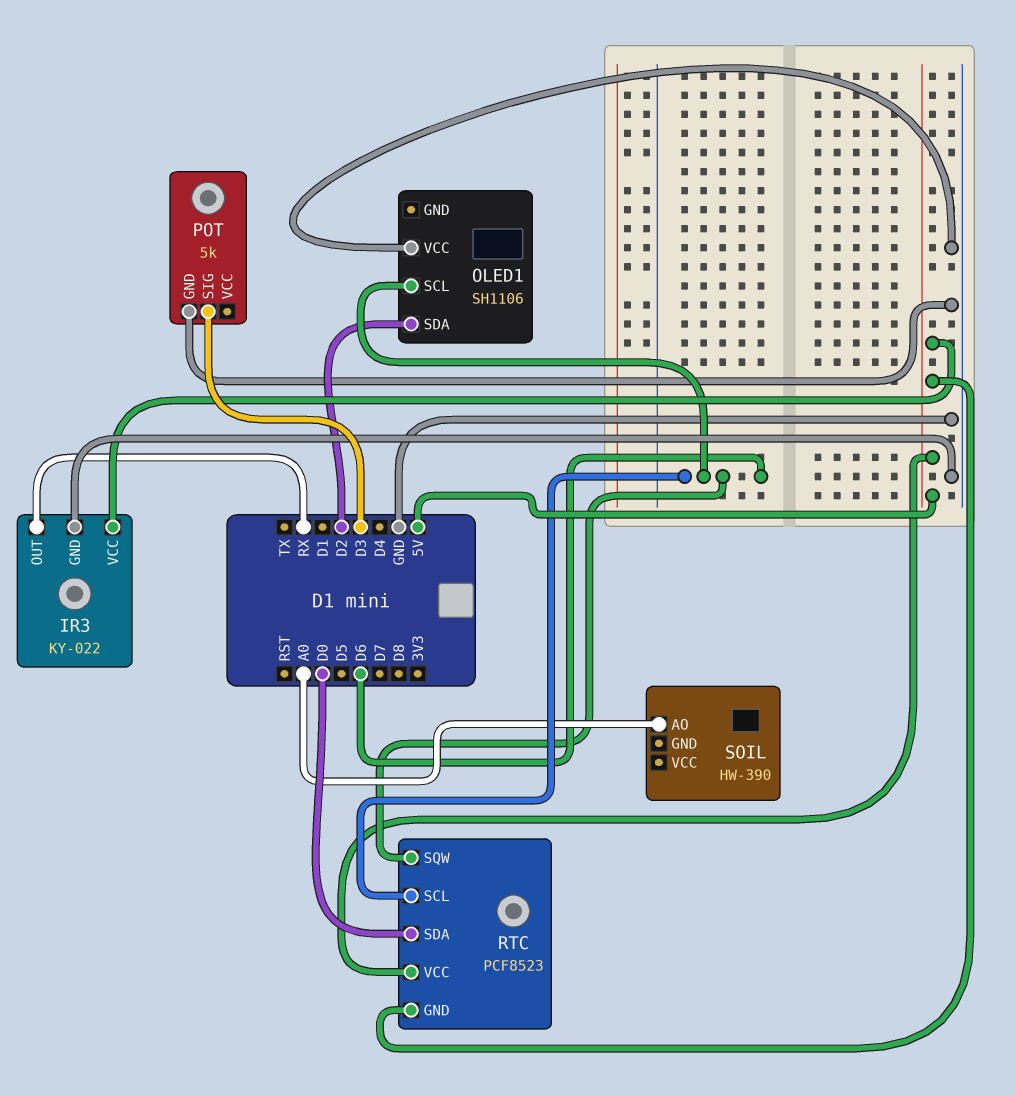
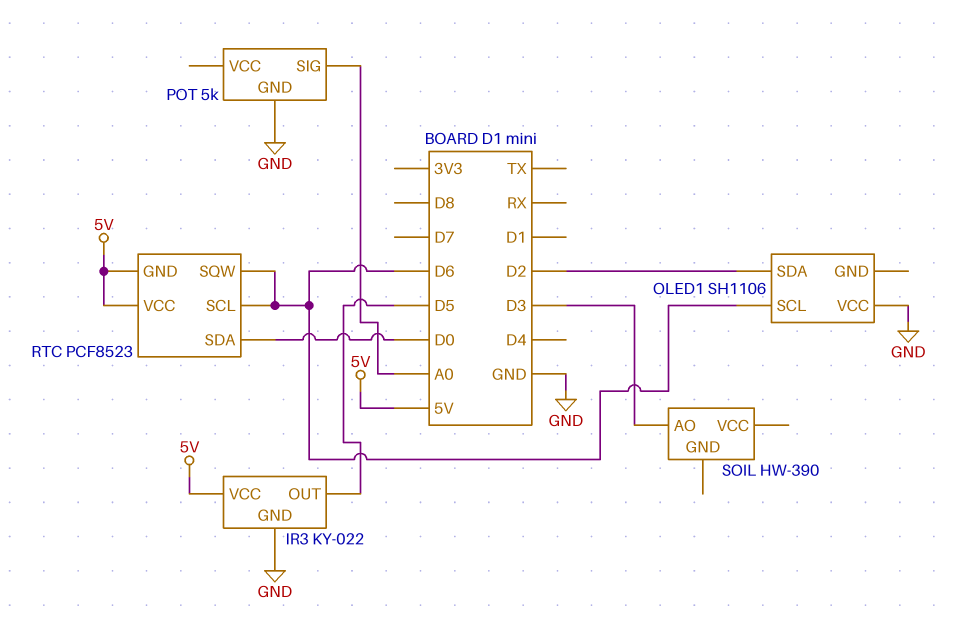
IR3 pin OUT: RX -> D5
POT pin SIG: D3 -> A0
SOIL pin AO: A0 -> D3

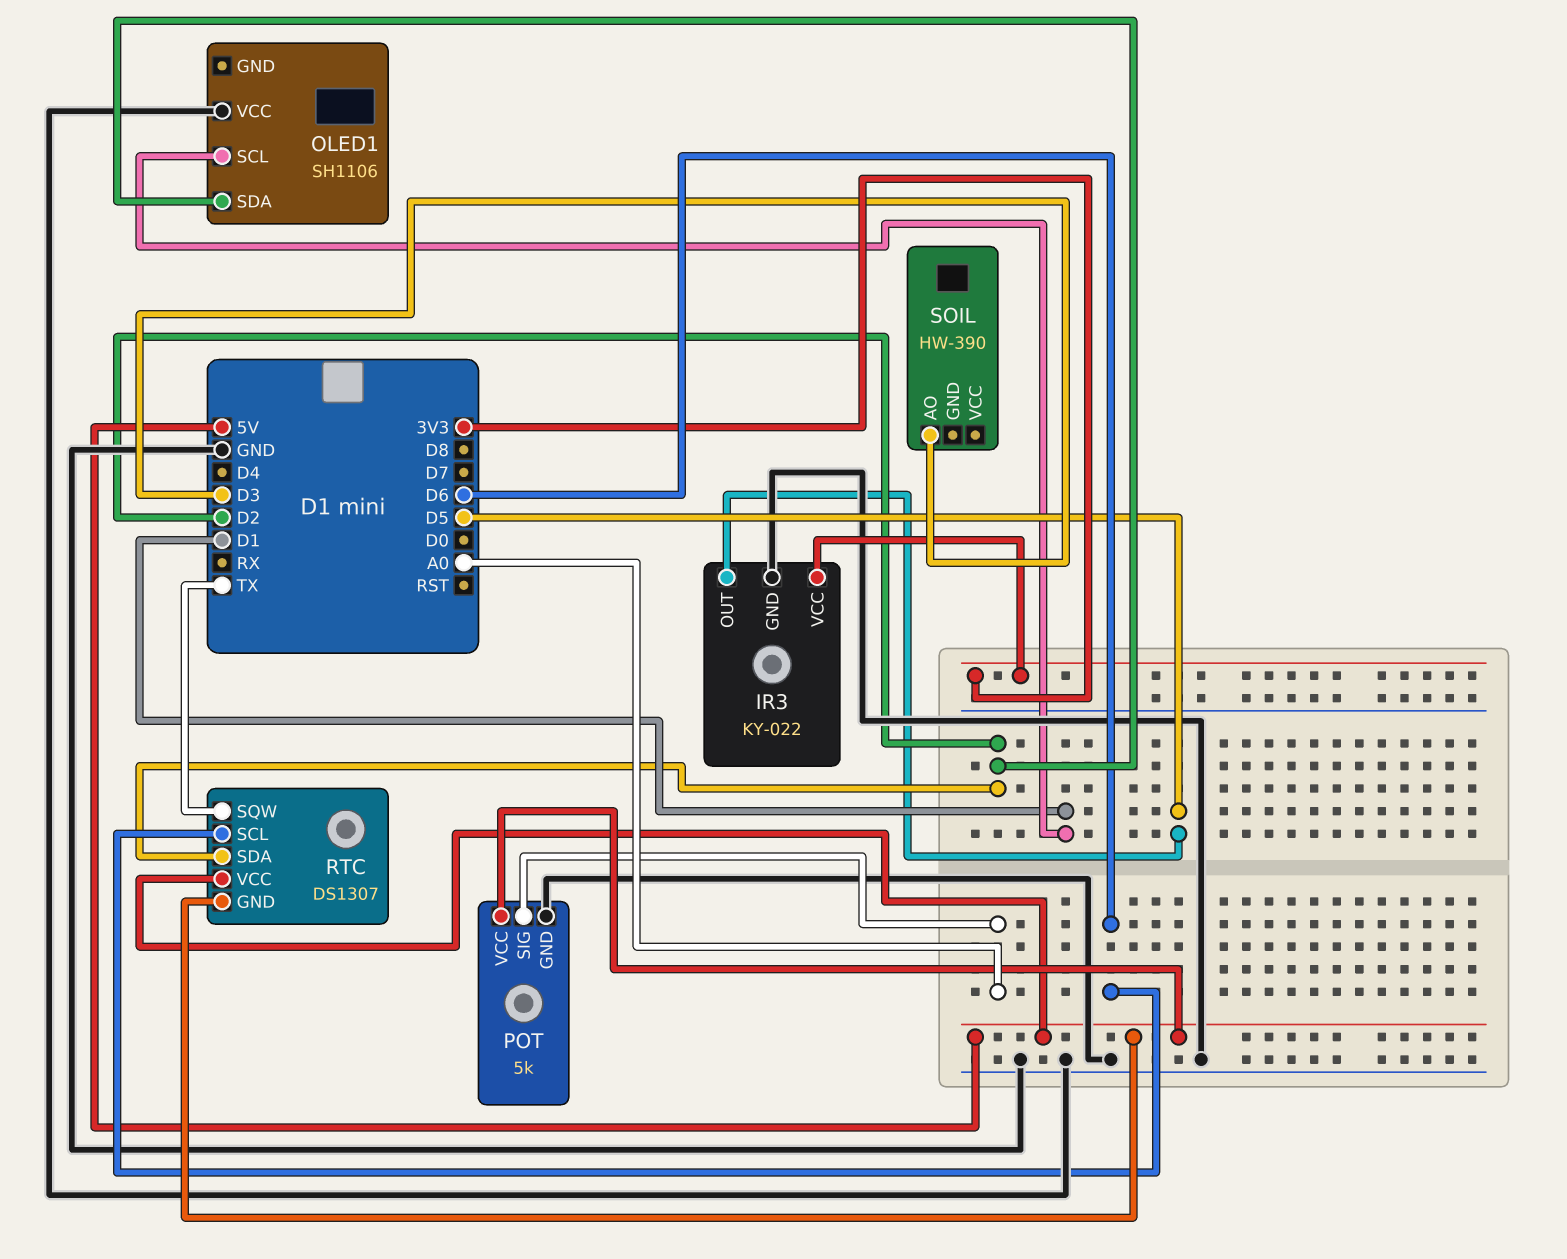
IR3 pin VCC: 5V -> 3V3
OLED1 pin SCL: D6 -> D1
POT pin VCC: none -> 5V
RTC: PCF8523 -> DS1307
RTC pin SDA: D0 -> D2
RTC pin SQW: D6 -> TX

